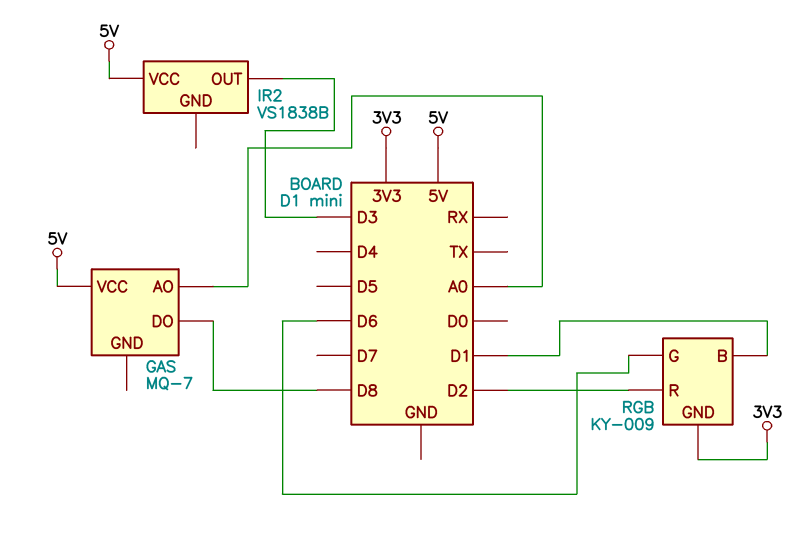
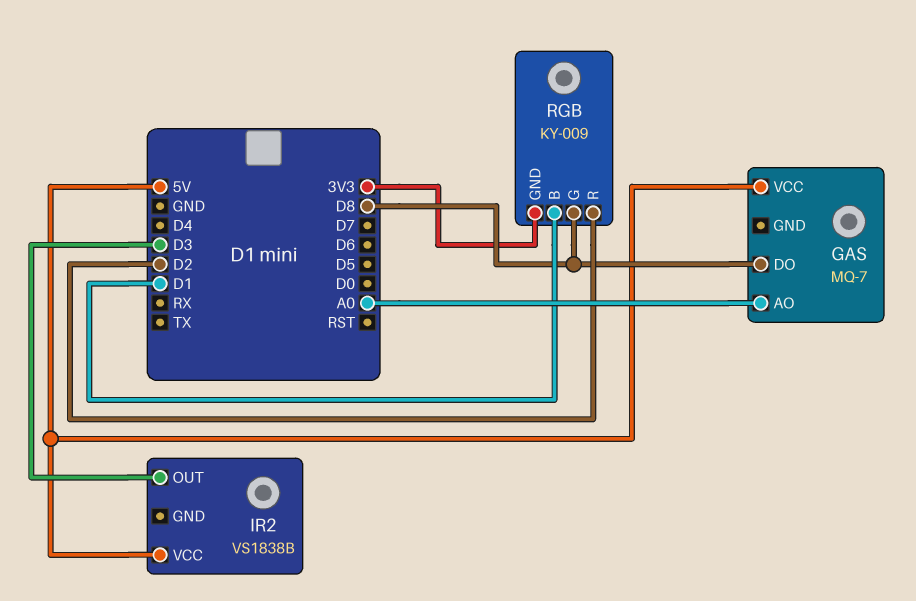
RGB pin G: D6 -> D8

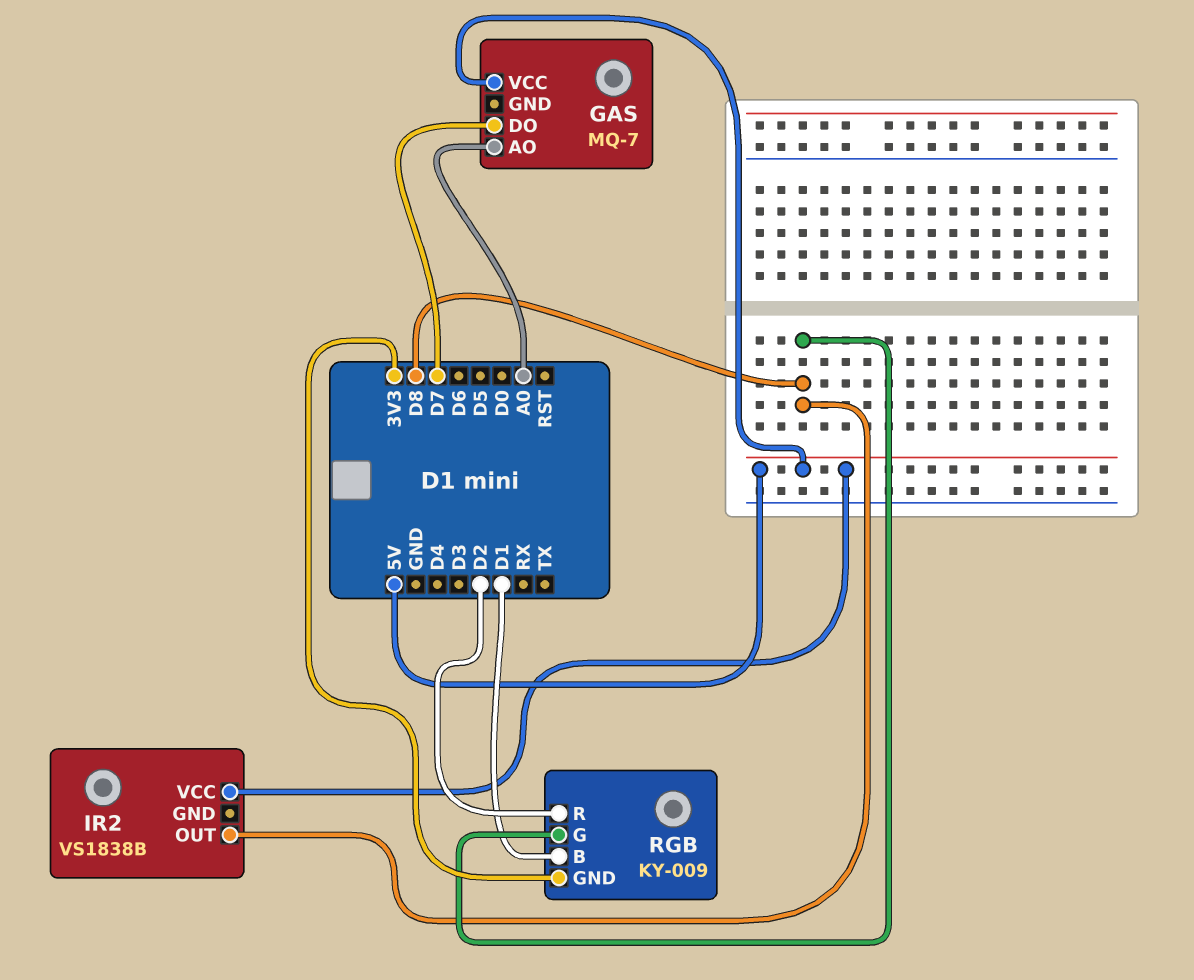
GAS pin DO: D8 -> D7
IR2 pin OUT: D3 -> D8

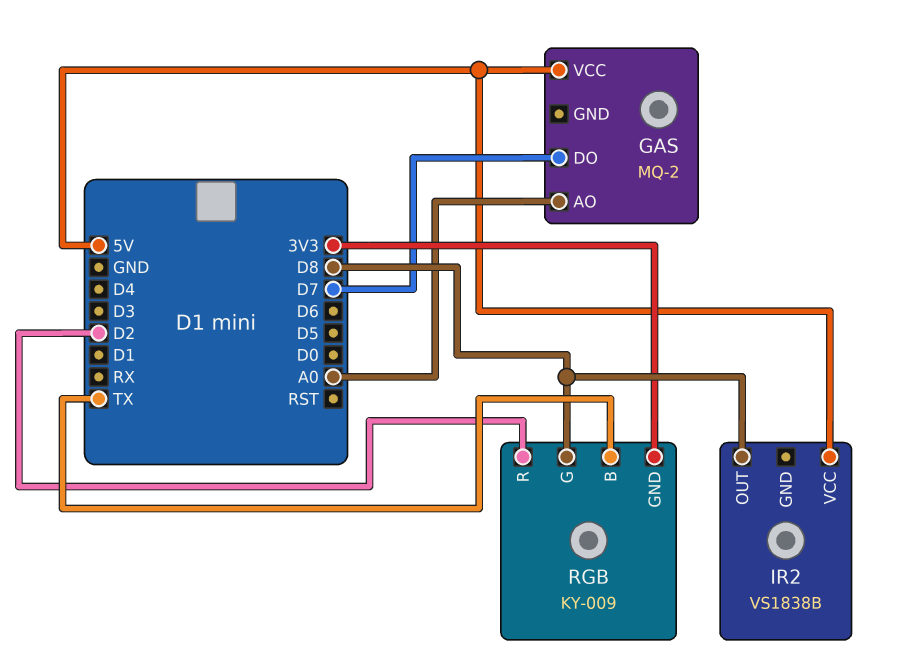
GAS: MQ-7 -> MQ-2
RGB pin B: D1 -> TX

